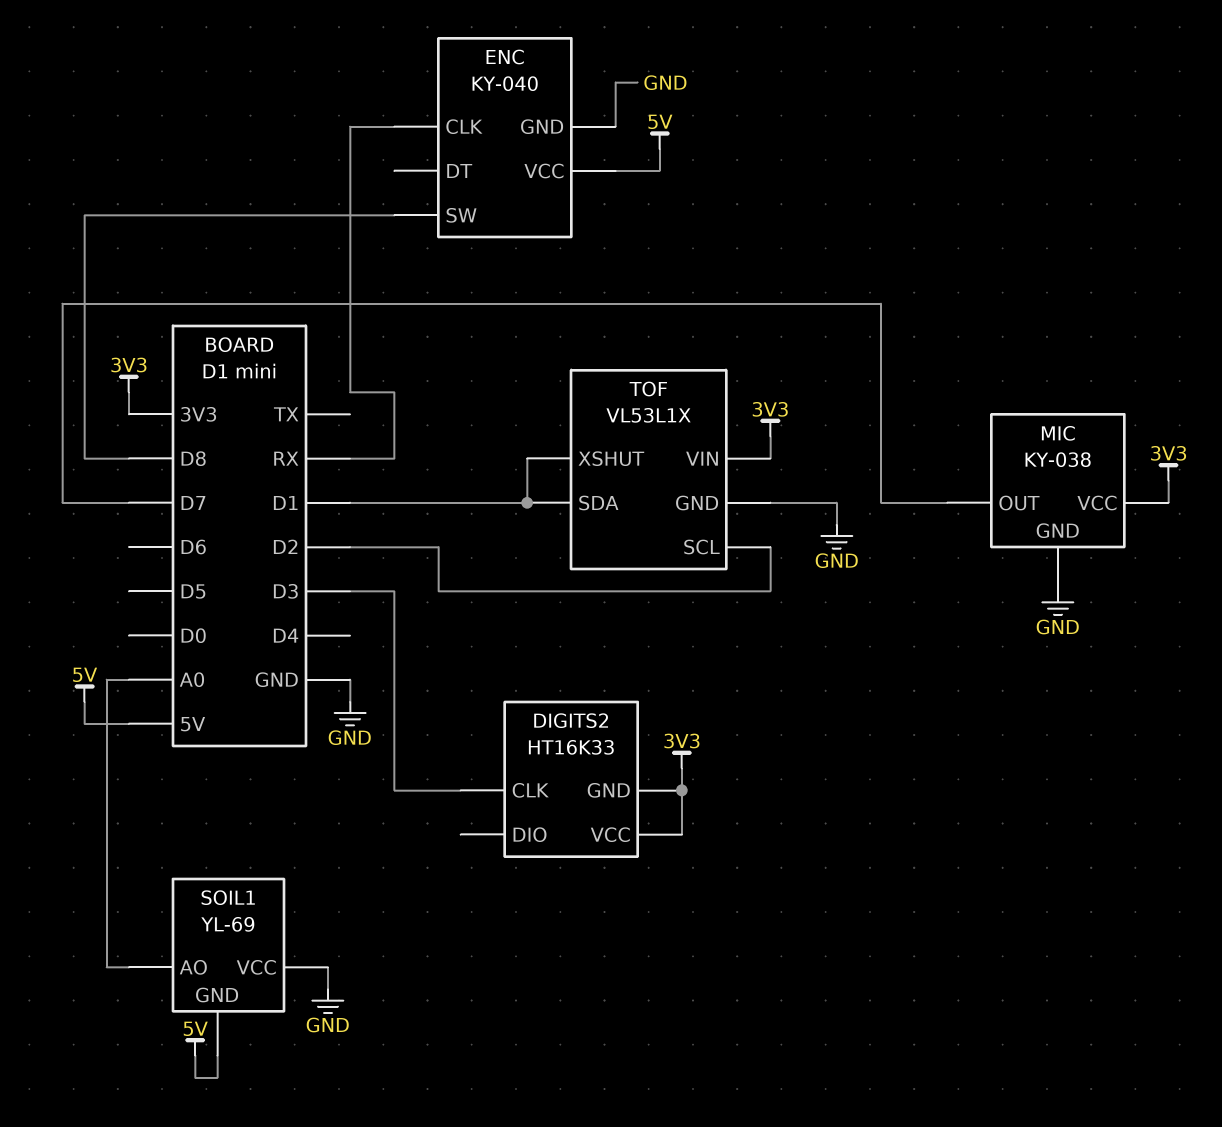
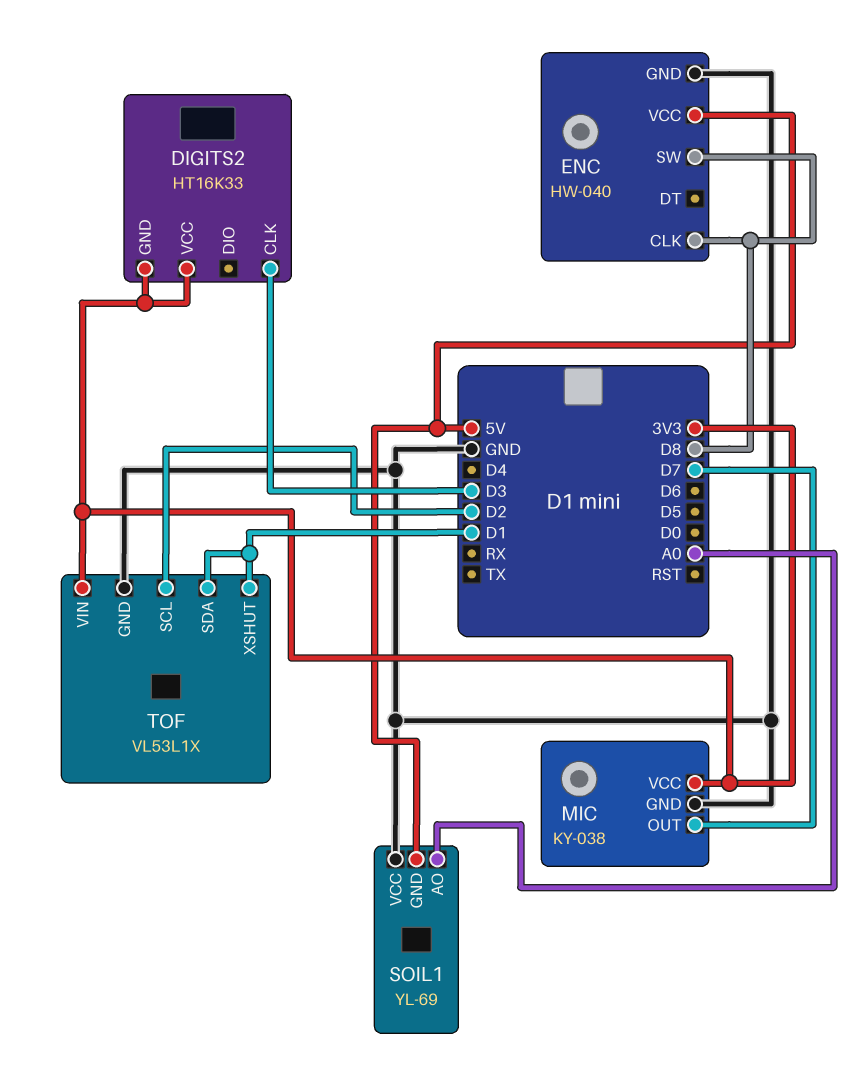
ENC: KY-040 -> HW-040
ENC pin CLK: RX -> D8

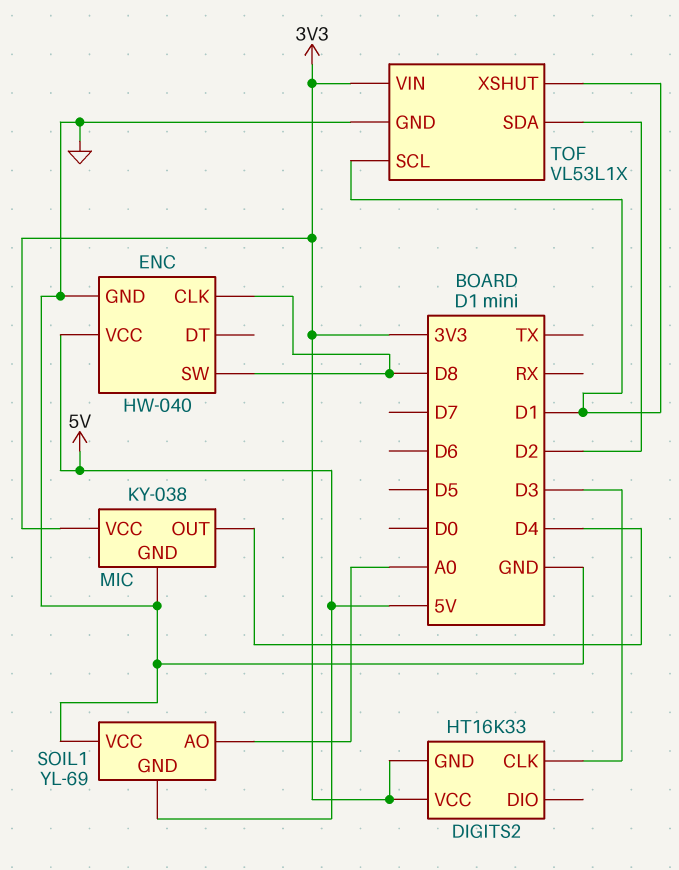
MIC pin OUT: D7 -> D4
TOF pin SCL: D2 -> D1
TOF pin SDA: D1 -> D2

